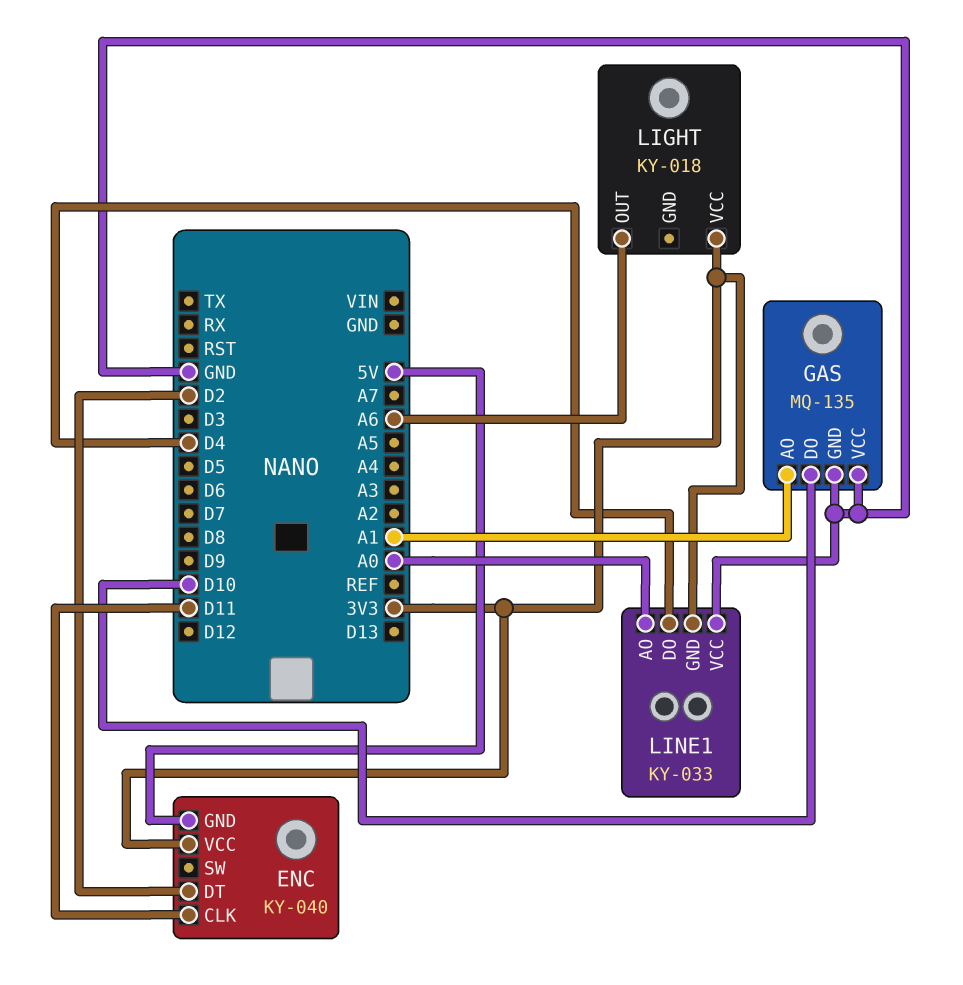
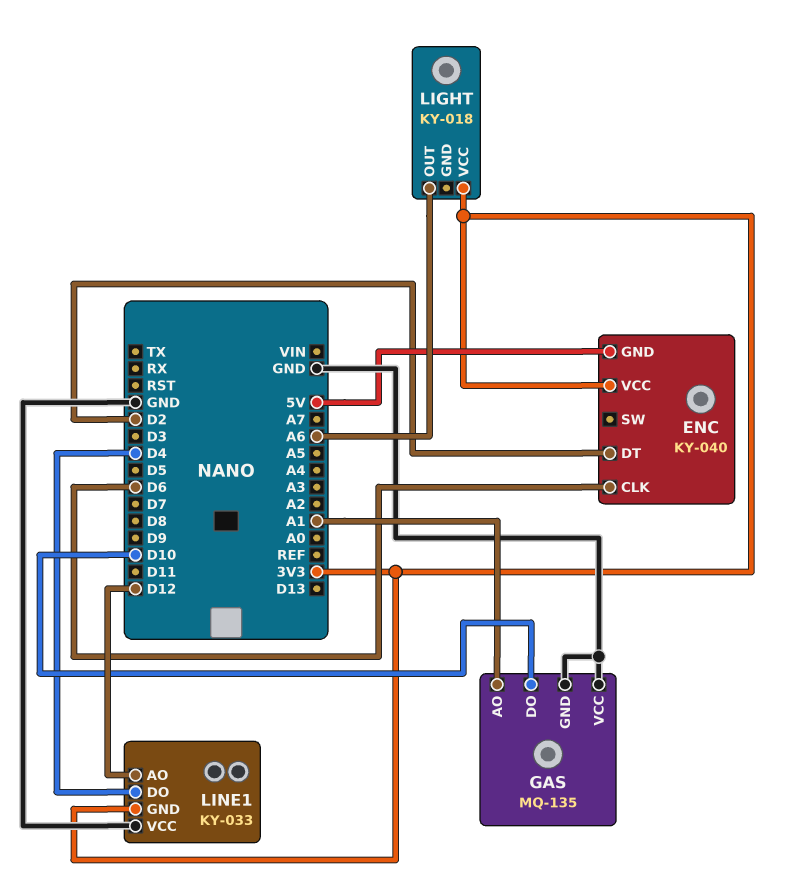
ENC pin CLK: D11 -> D6
LINE1 pin AO: A0 -> D12

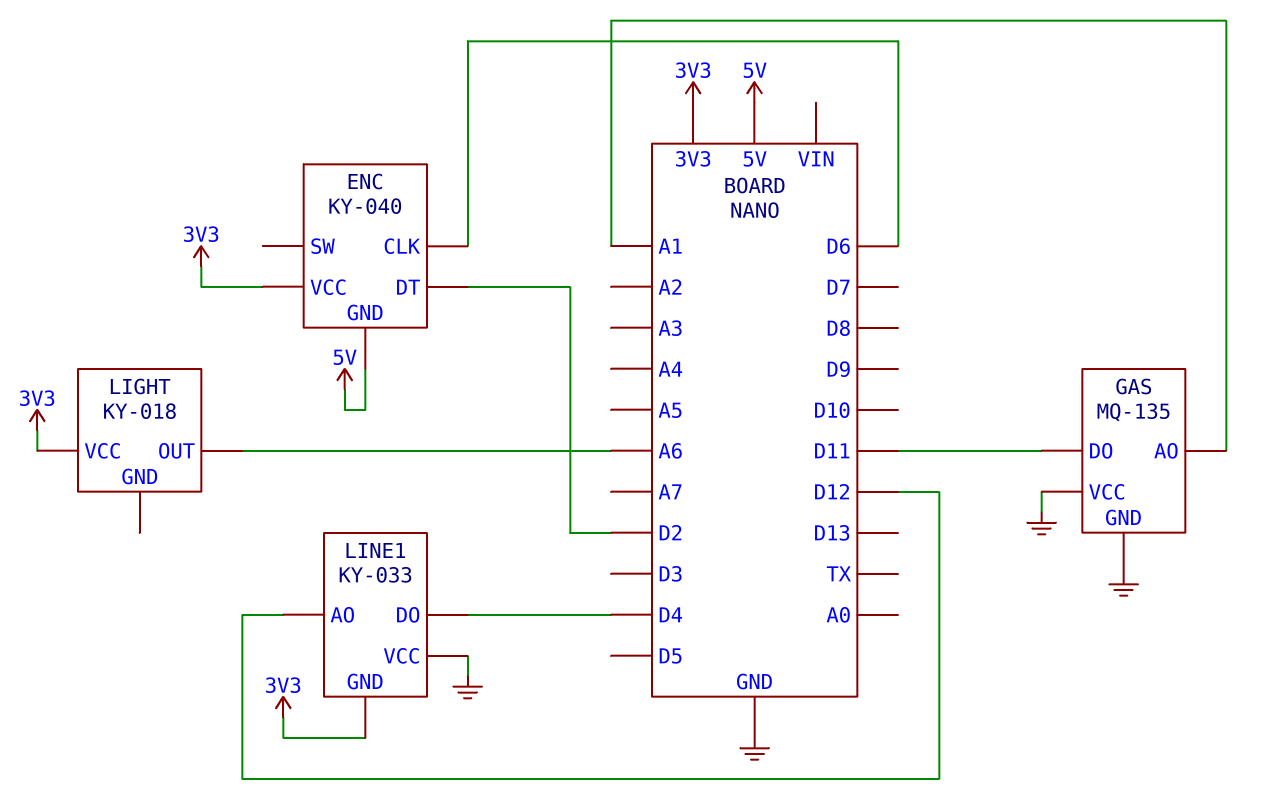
GAS pin DO: D10 -> D11

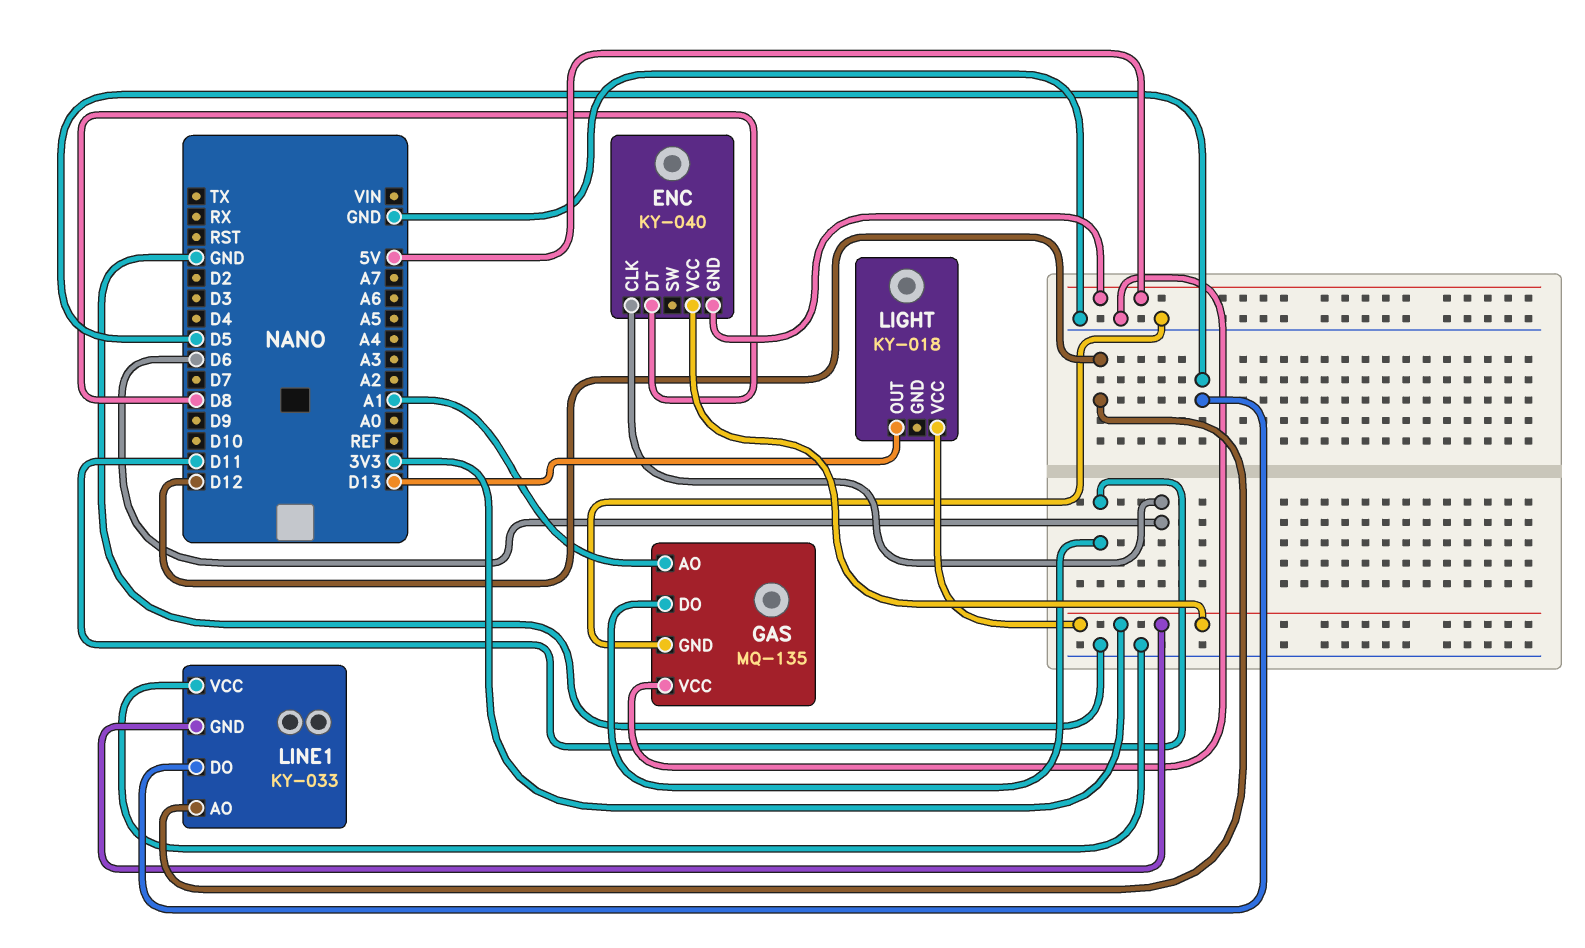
ENC pin DT: D2 -> D8
LIGHT pin OUT: A6 -> D13
LINE1 pin DO: D4 -> D5

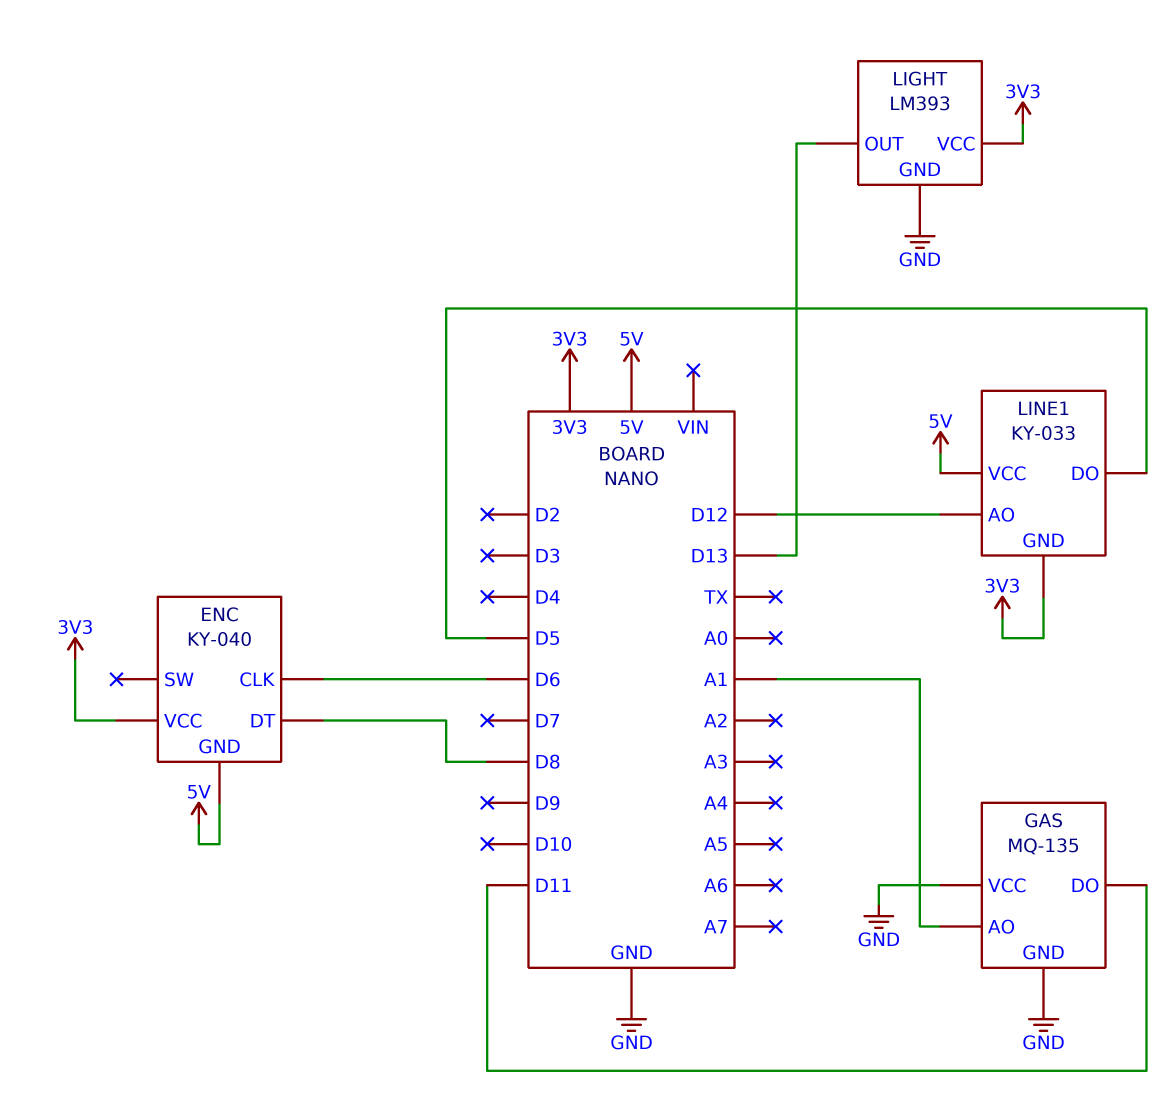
LIGHT: KY-018 -> LM393
LIGHT pin GND: none -> GND
LINE1 pin VCC: GND -> 5V

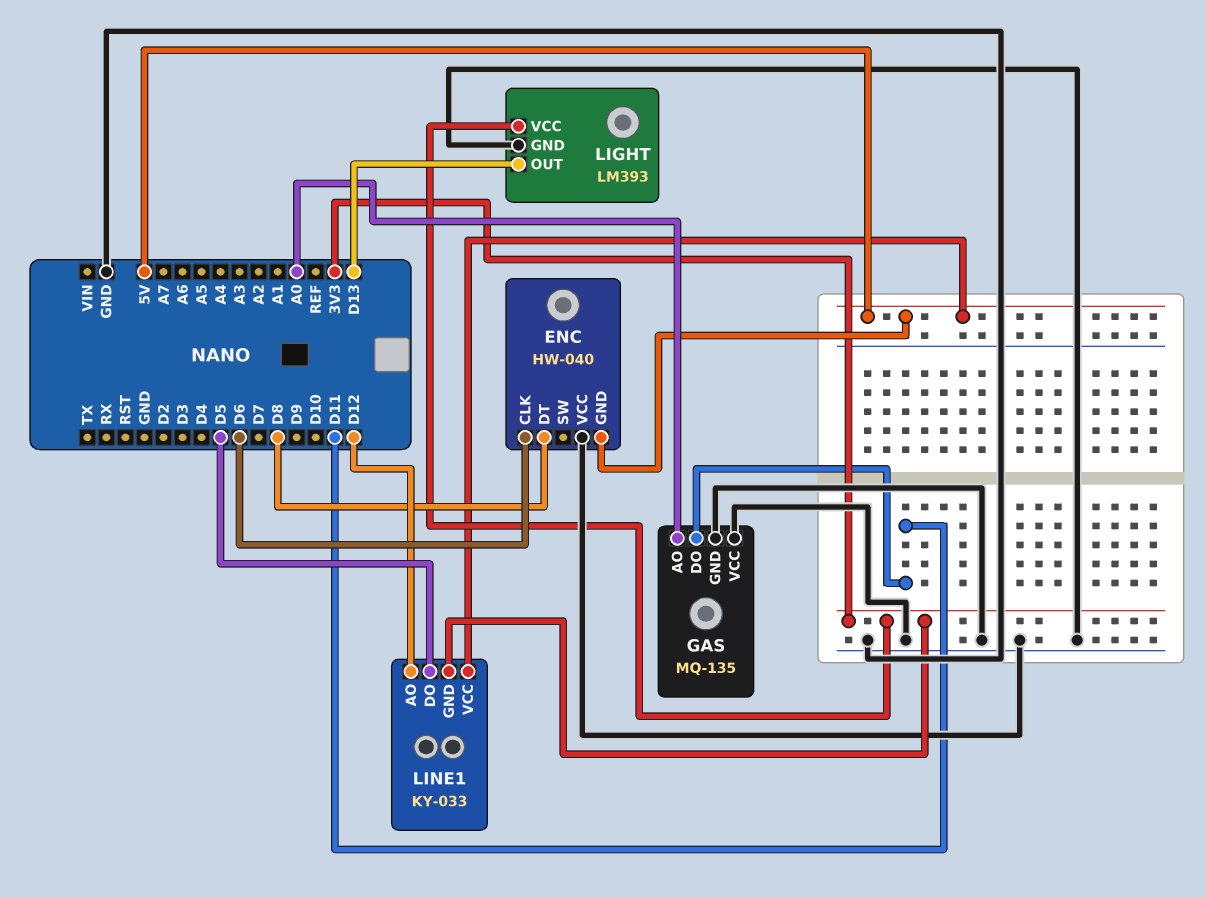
ENC: KY-040 -> HW-040
ENC pin VCC: 3V3 -> GND
GAS pin AO: A1 -> A0

